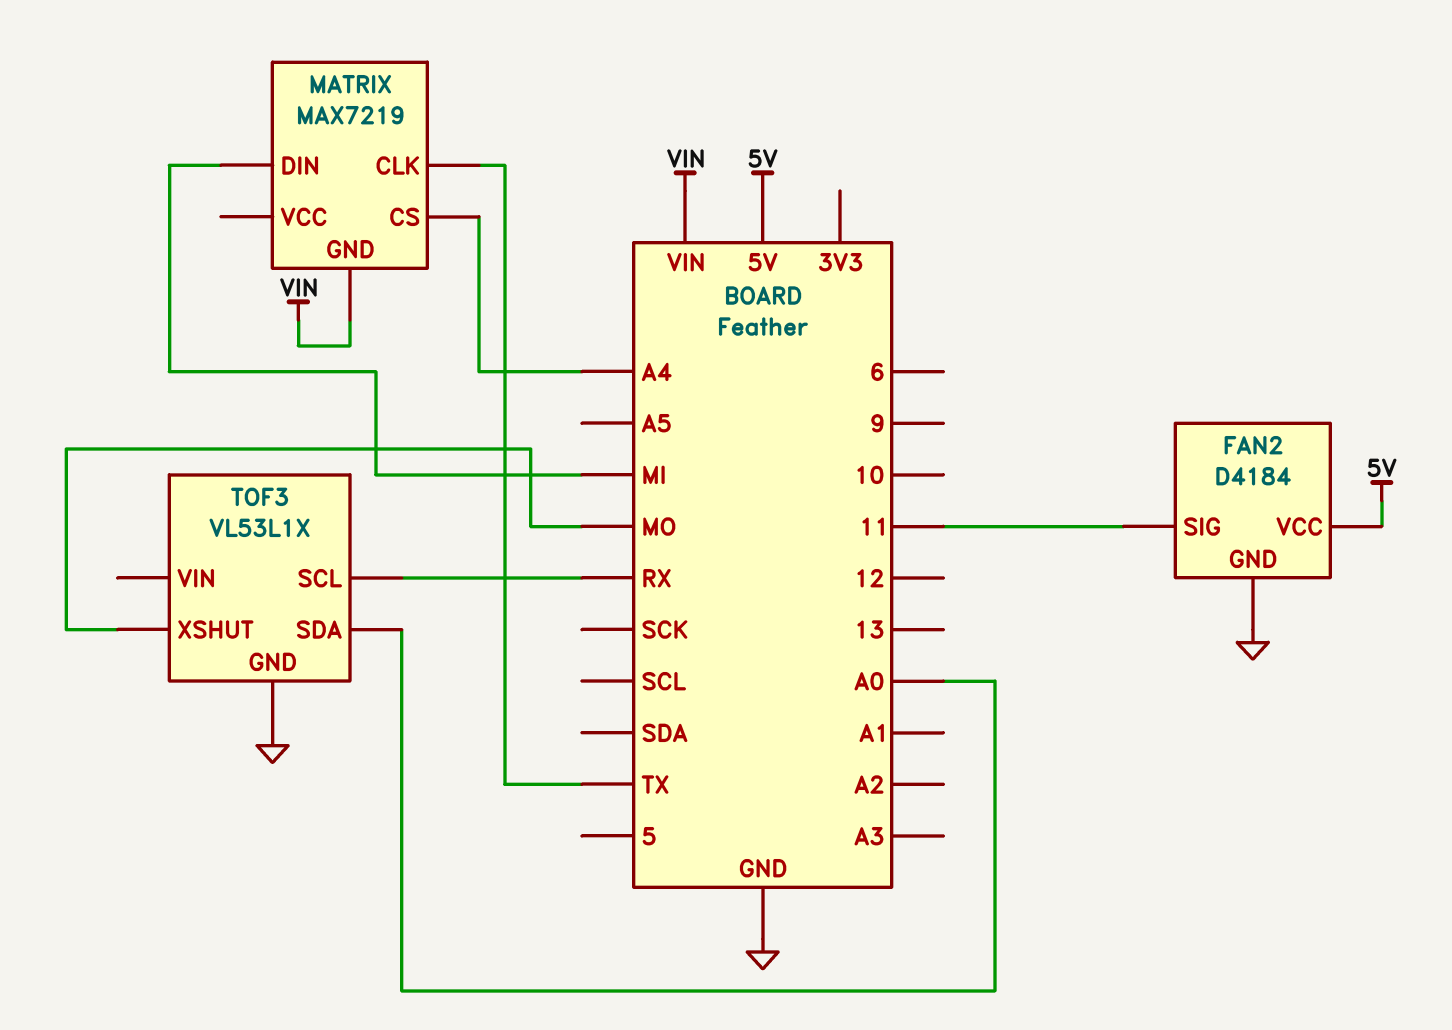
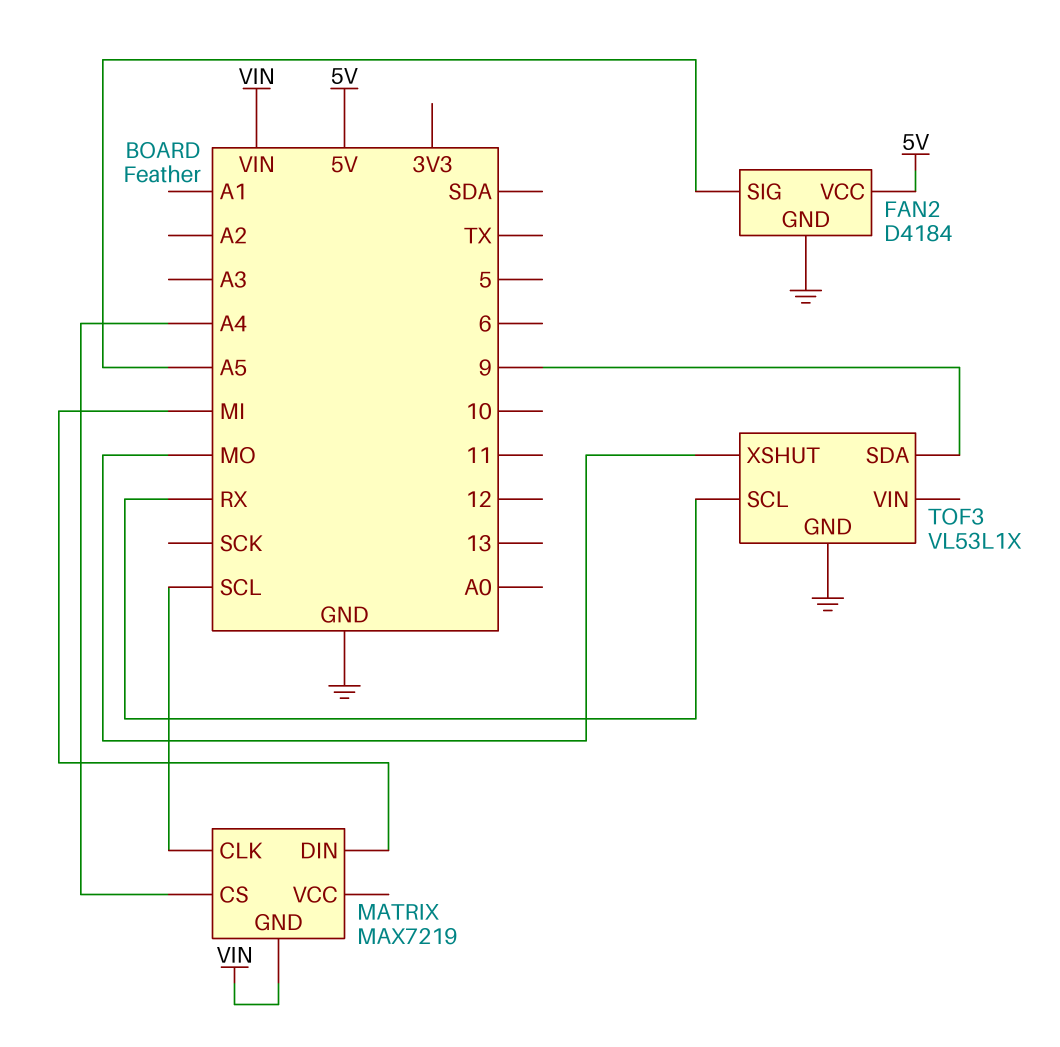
FAN2 pin SIG: 11 -> A5
MATRIX pin CLK: TX -> SCL
TOF3 pin SDA: A0 -> 9

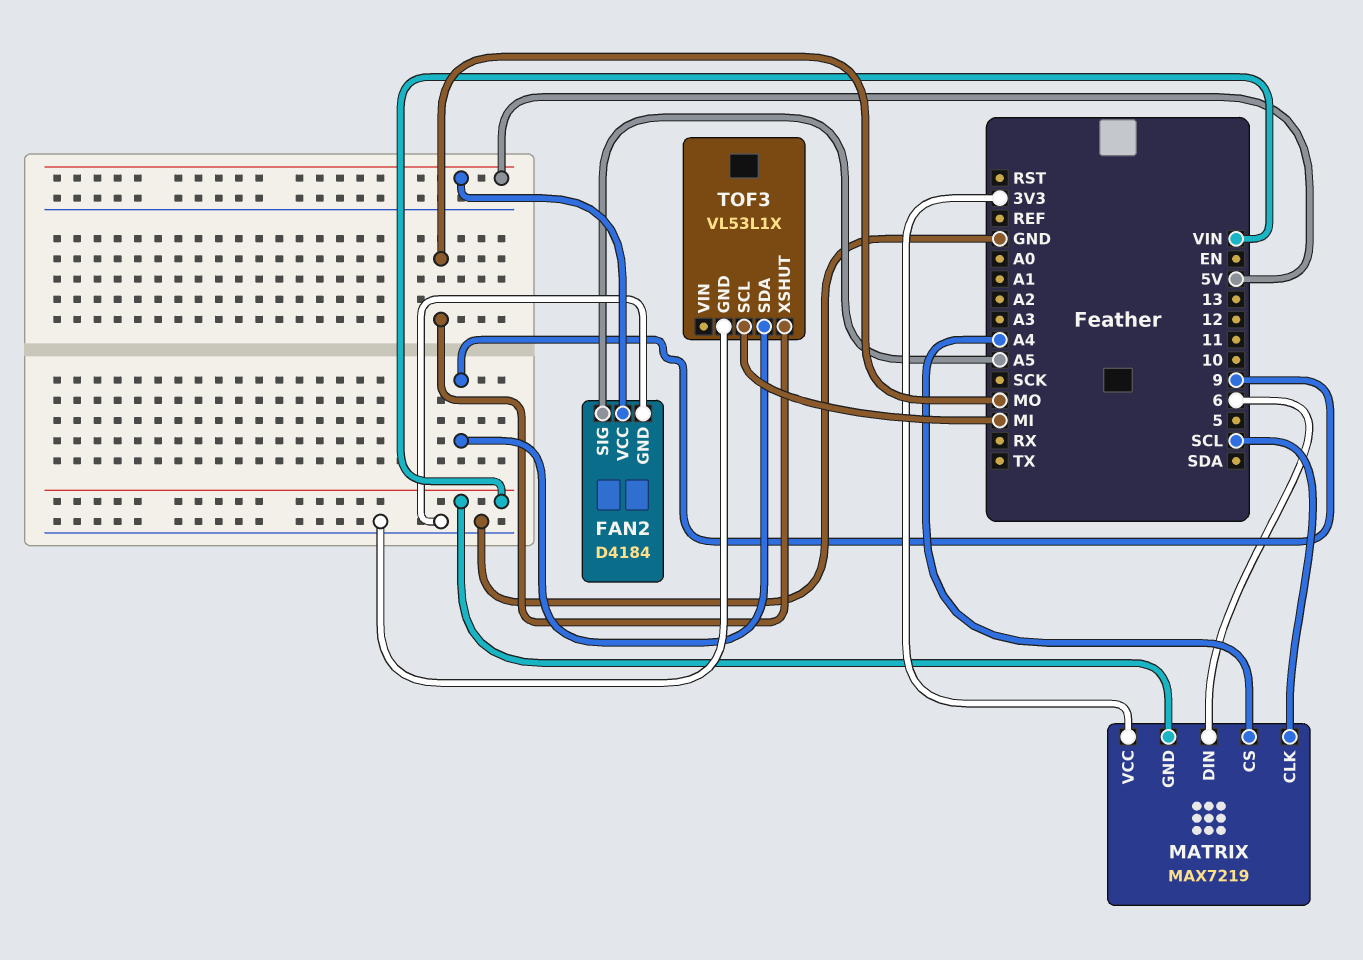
MATRIX pin DIN: MI -> 6
MATRIX pin VCC: none -> 3V3
TOF3 pin SCL: RX -> MI

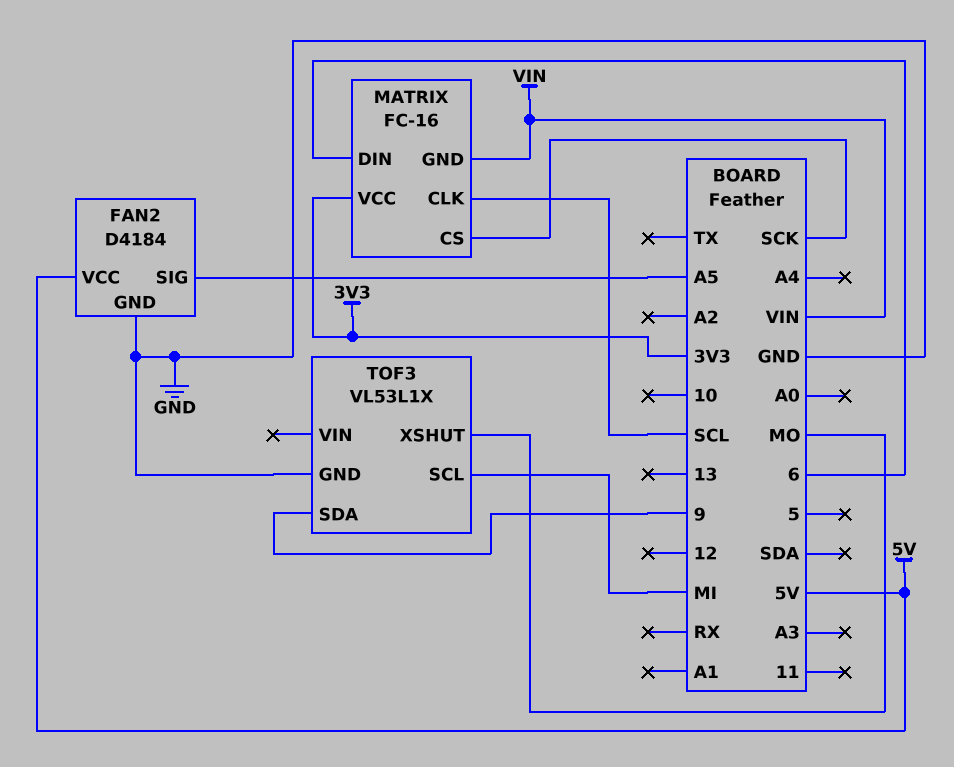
MATRIX: MAX7219 -> FC-16
MATRIX pin CS: A4 -> SCK

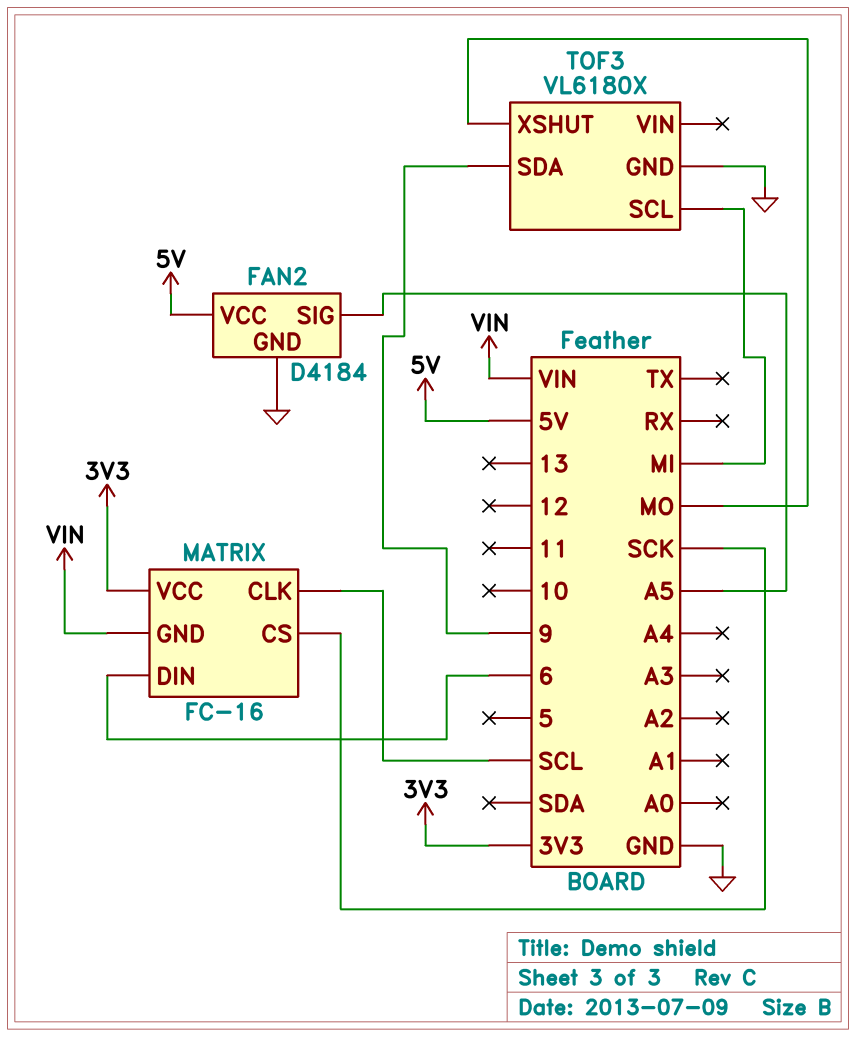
TOF3: VL53L1X -> VL6180X

